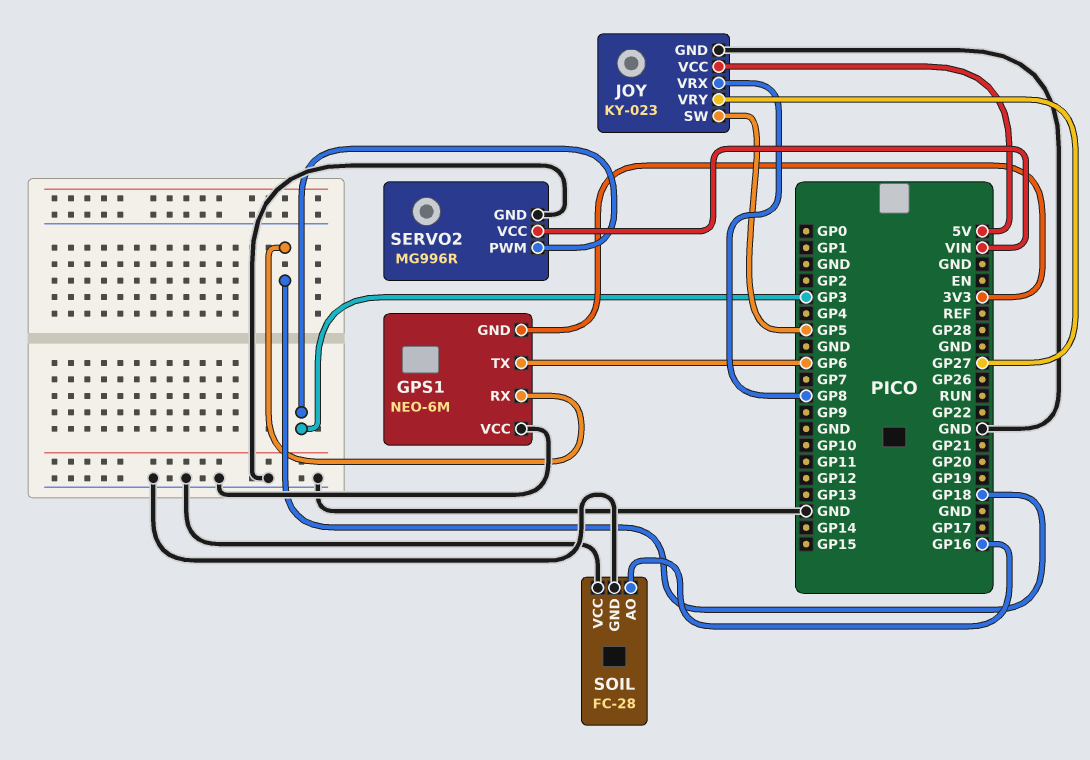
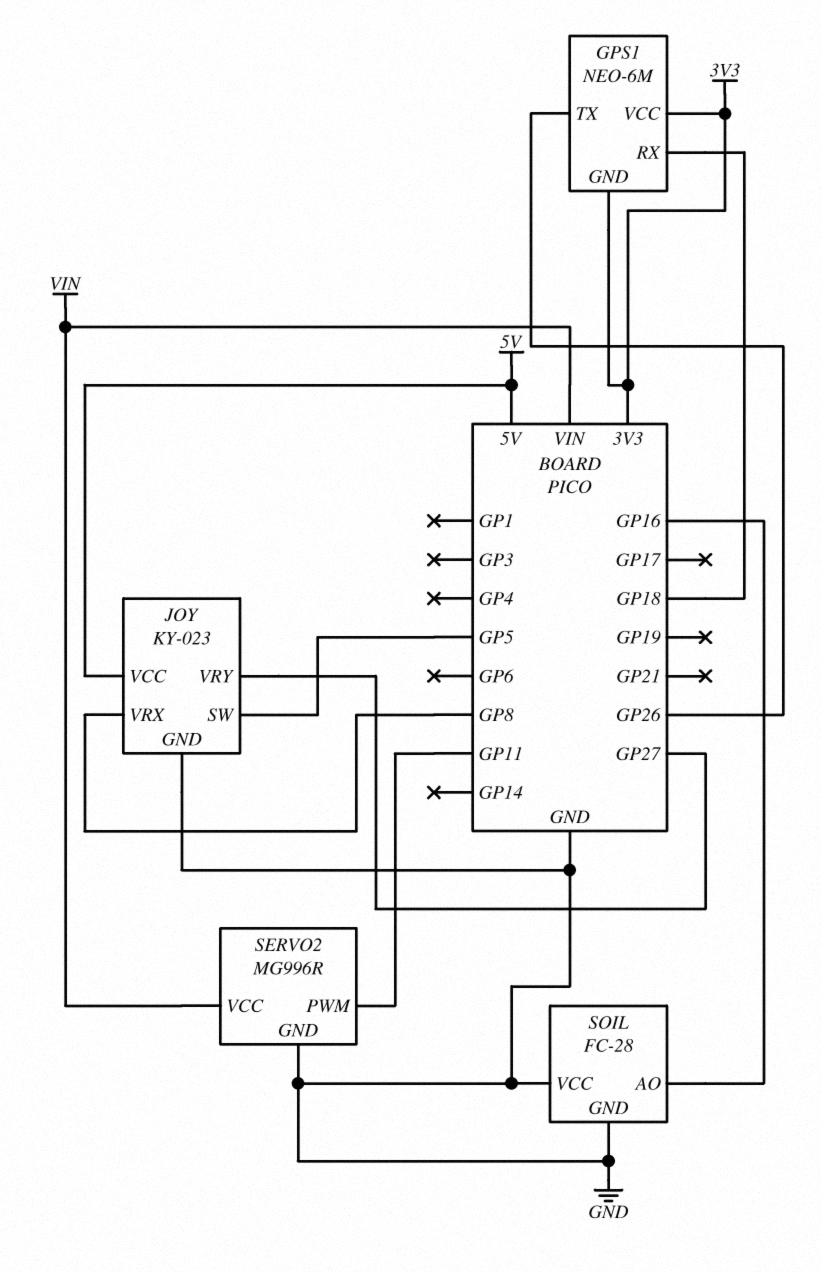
GPS1 pin TX: GP6 -> GP26
GPS1 pin VCC: GND -> 3V3
SERVO2 pin PWM: GP3 -> GP11

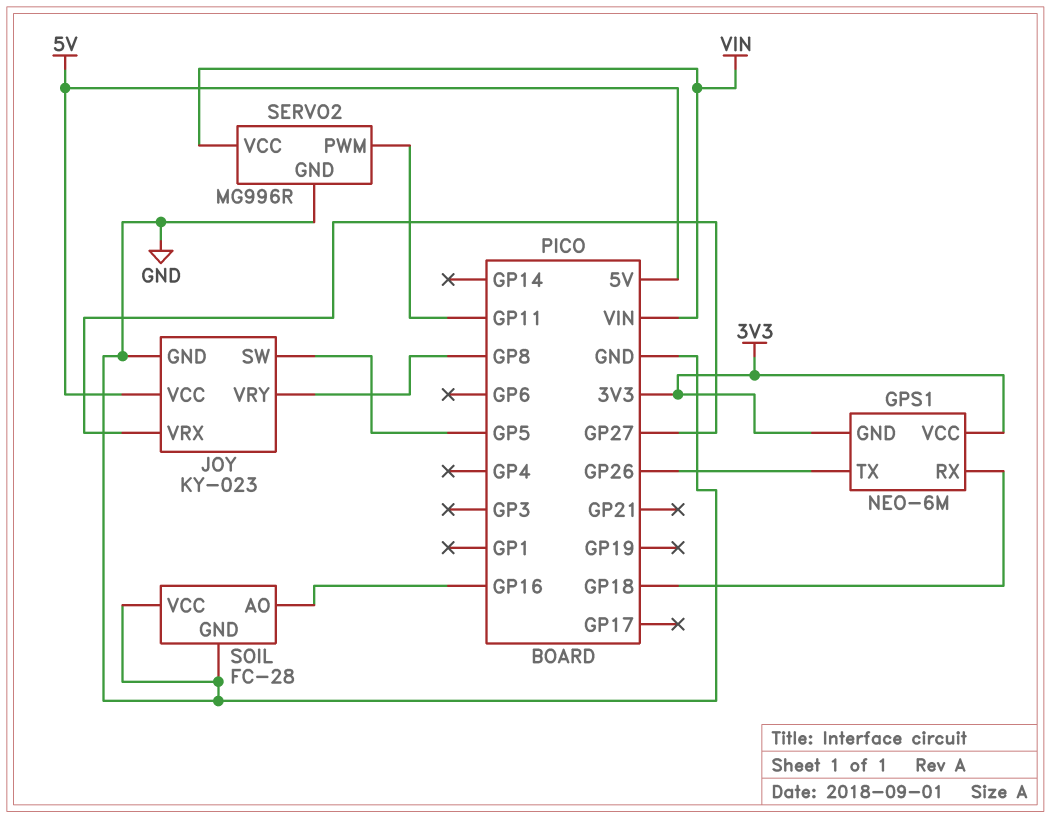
JOY pin VRX: GP8 -> GP27
JOY pin VRY: GP27 -> GP8

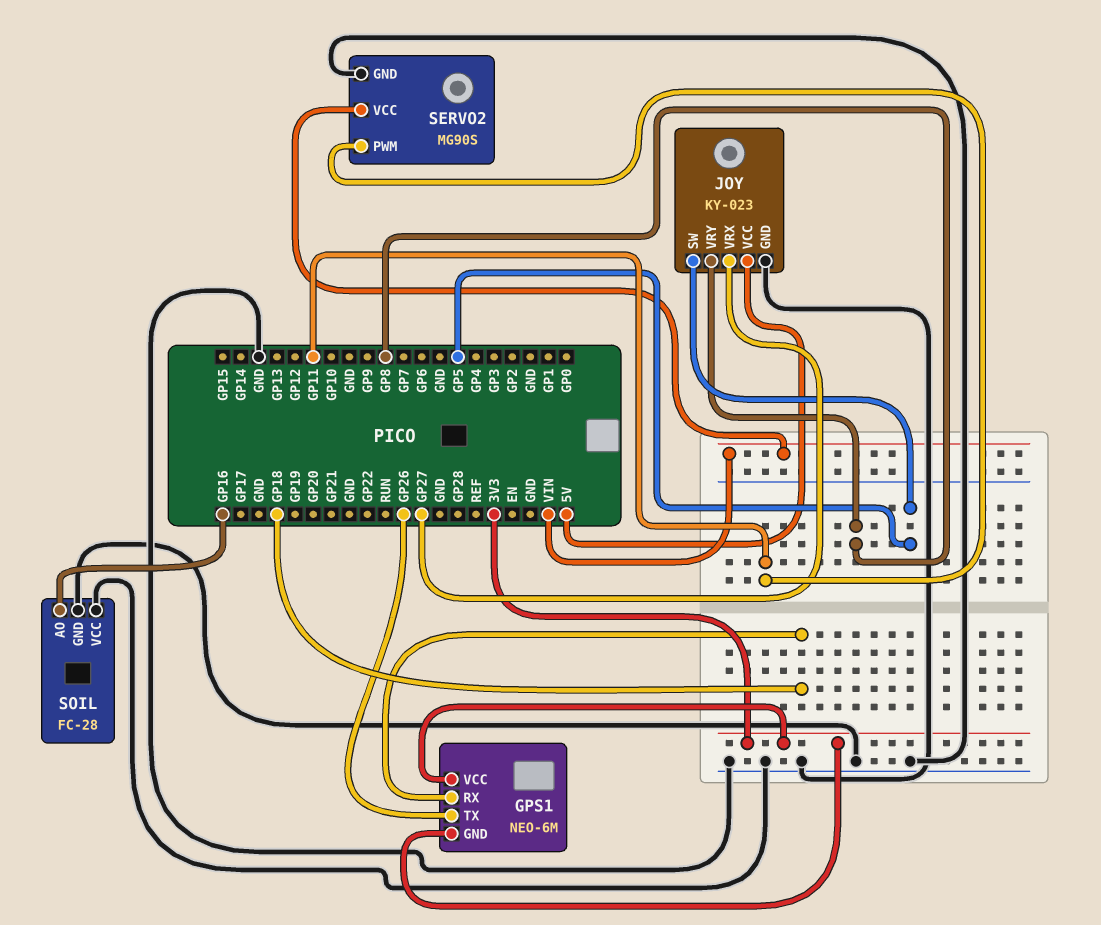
SERVO2: MG996R -> MG90S

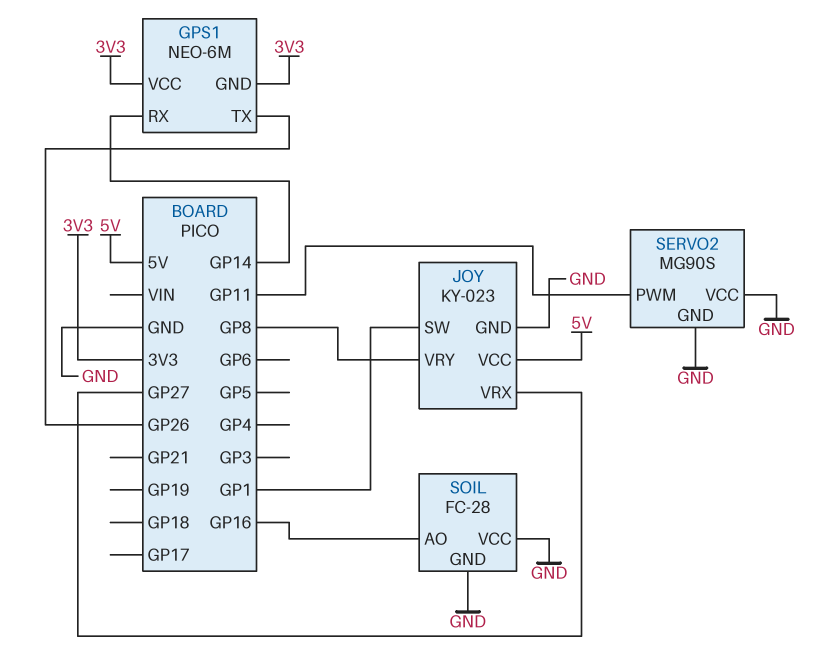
GPS1 pin RX: GP18 -> GP14
JOY pin SW: GP5 -> GP1
SERVO2 pin VCC: VIN -> GND

